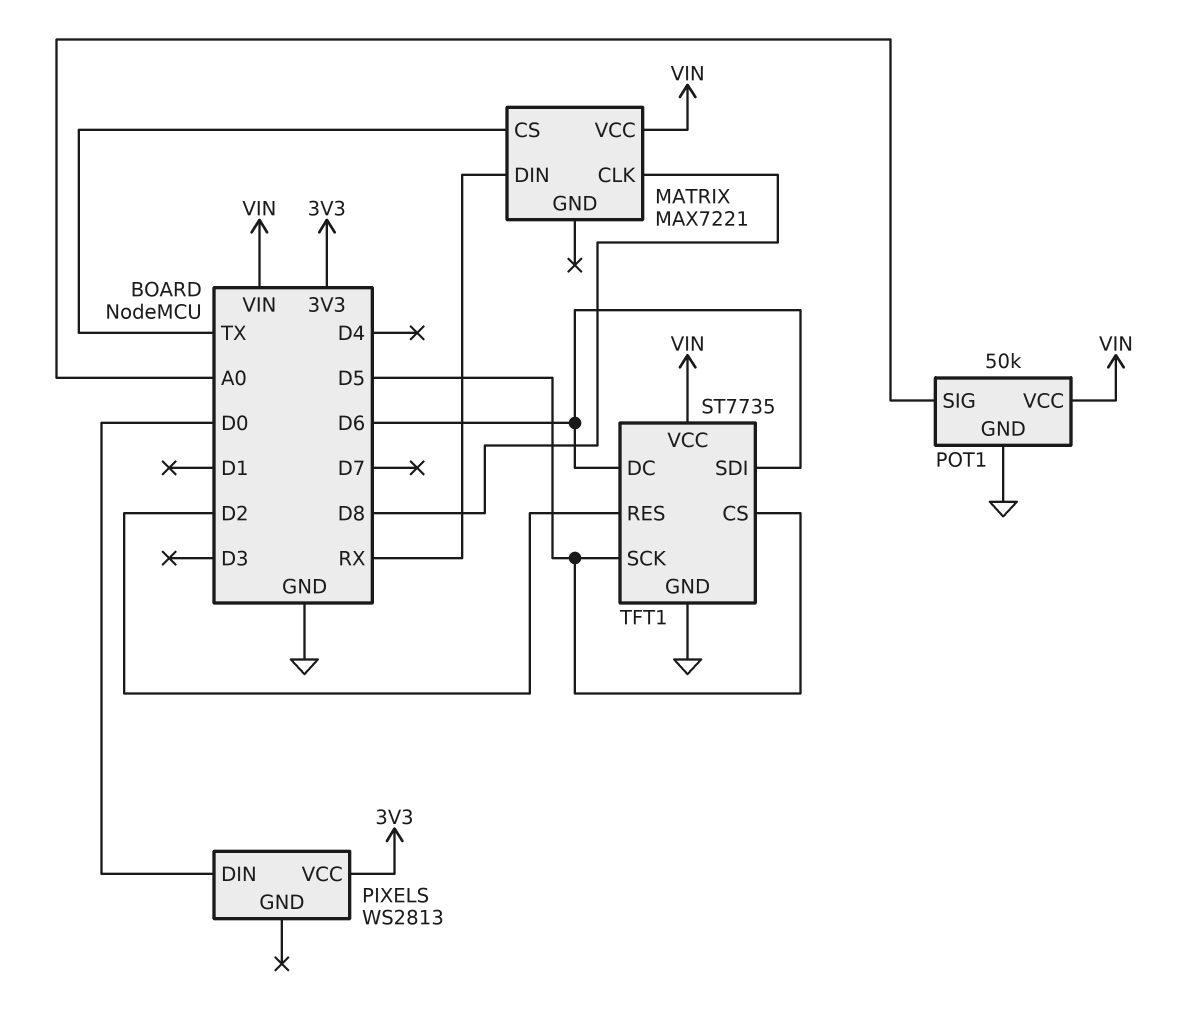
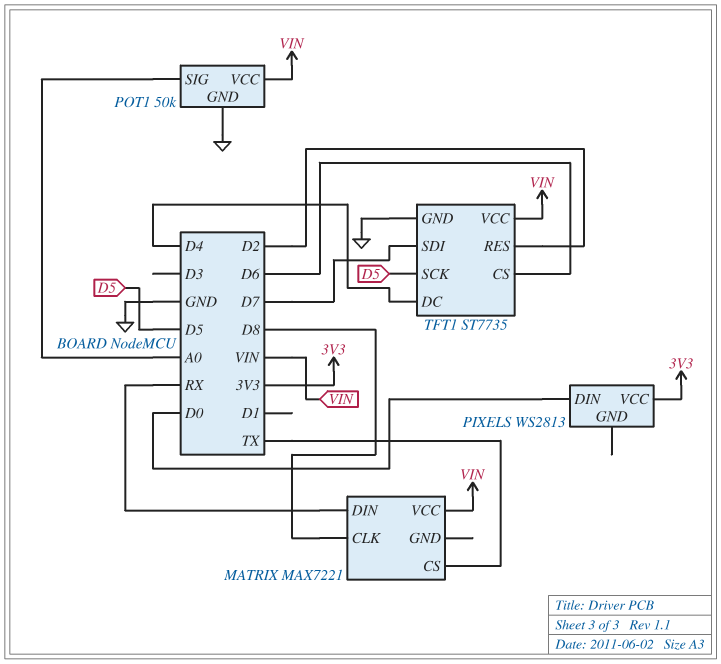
TFT1 pin CS: D5 -> D6
TFT1 pin DC: D6 -> D4
TFT1 pin SDI: D6 -> D7

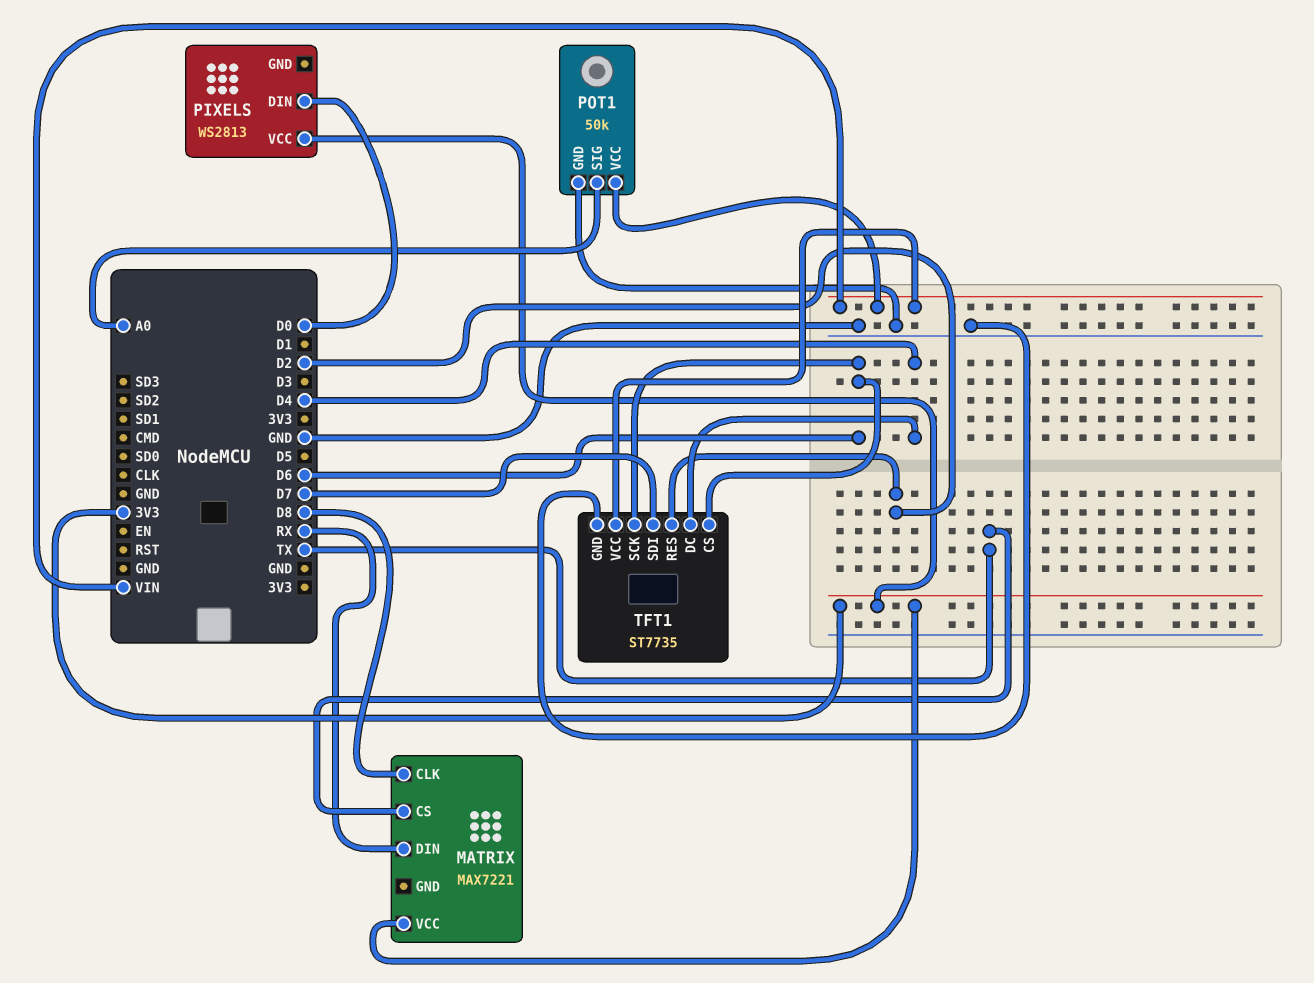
MATRIX pin VCC: VIN -> 3V3
TFT1 pin SCK: D5 -> D6

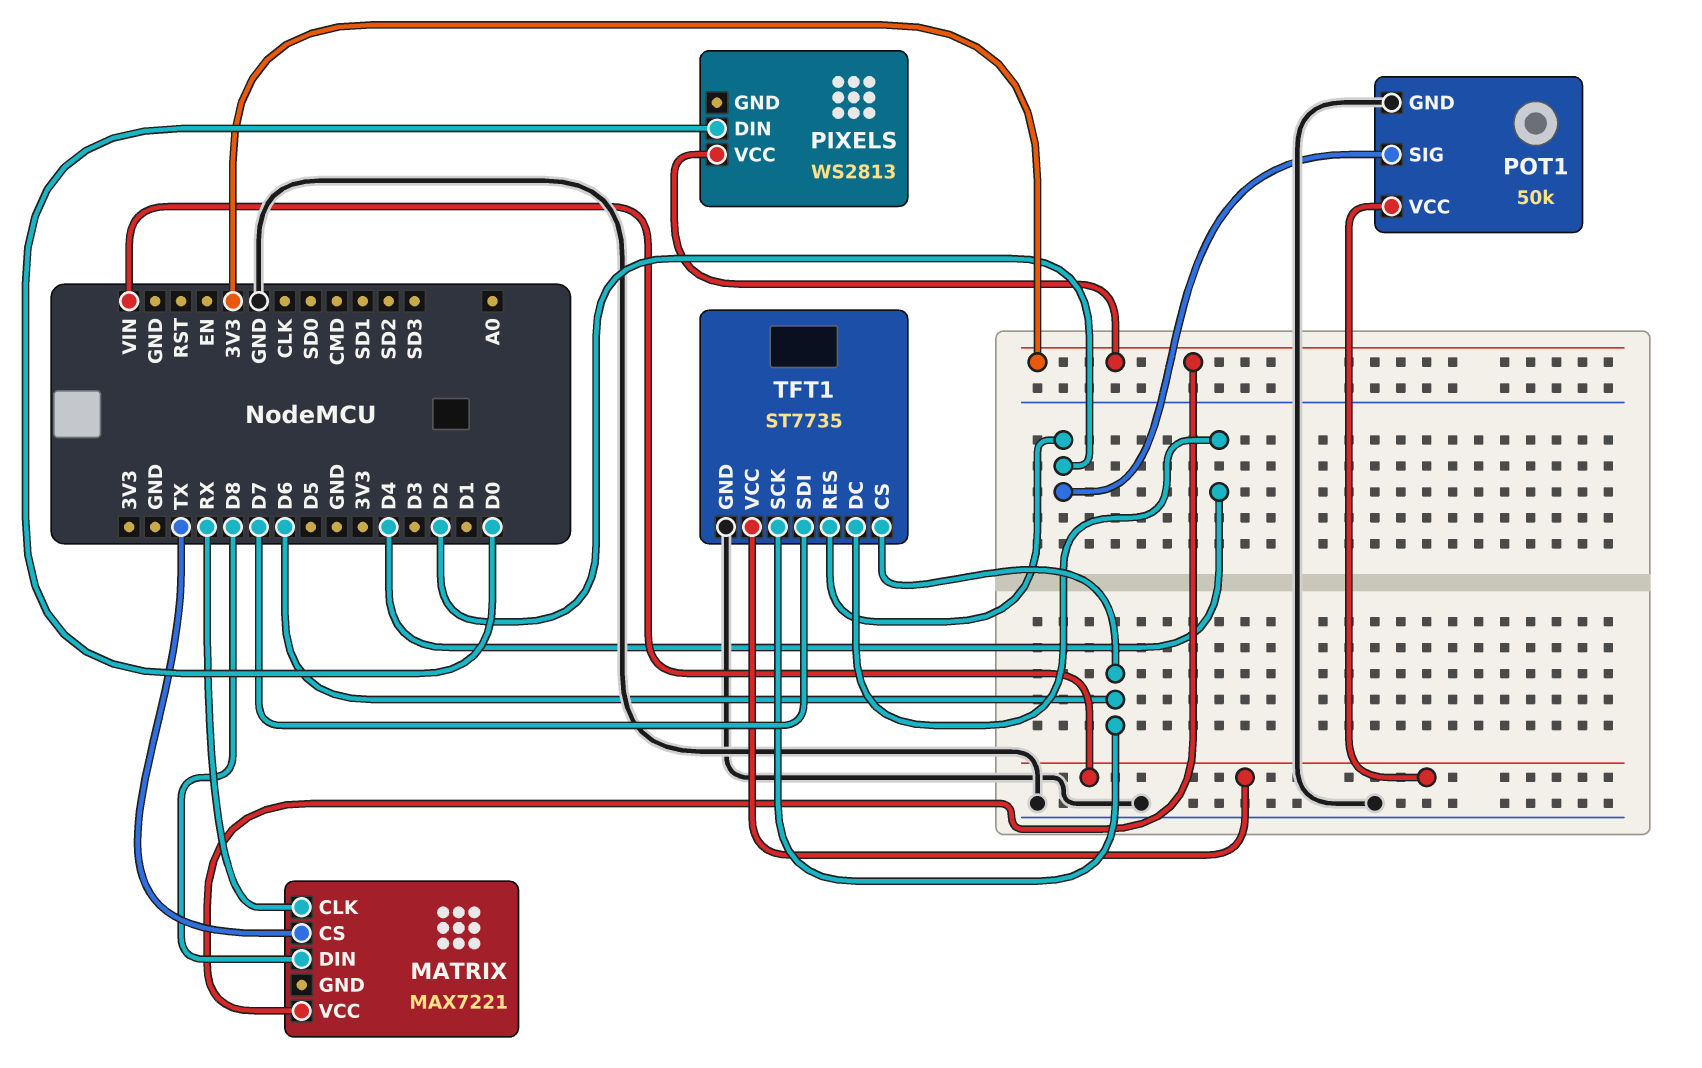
MATRIX pin CLK: D8 -> RX
MATRIX pin DIN: RX -> D8
POT1 pin SIG: A0 -> D2

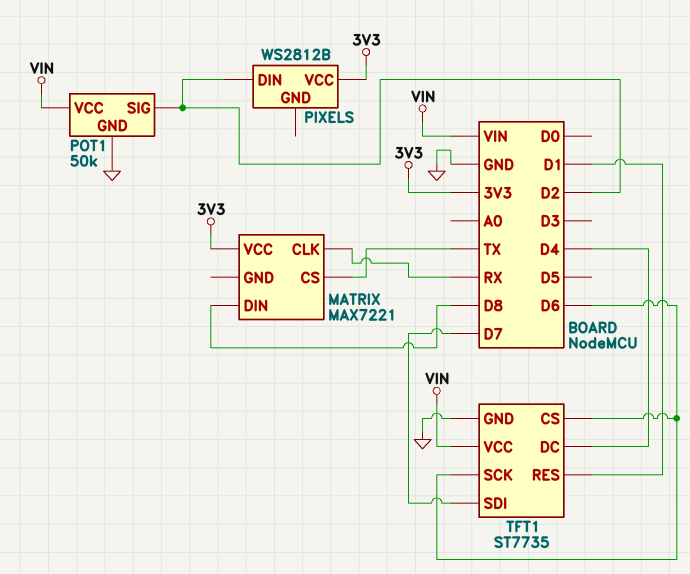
PIXELS: WS2813 -> WS2812B
PIXELS pin DIN: D0 -> D2
TFT1 pin RES: D2 -> D1

